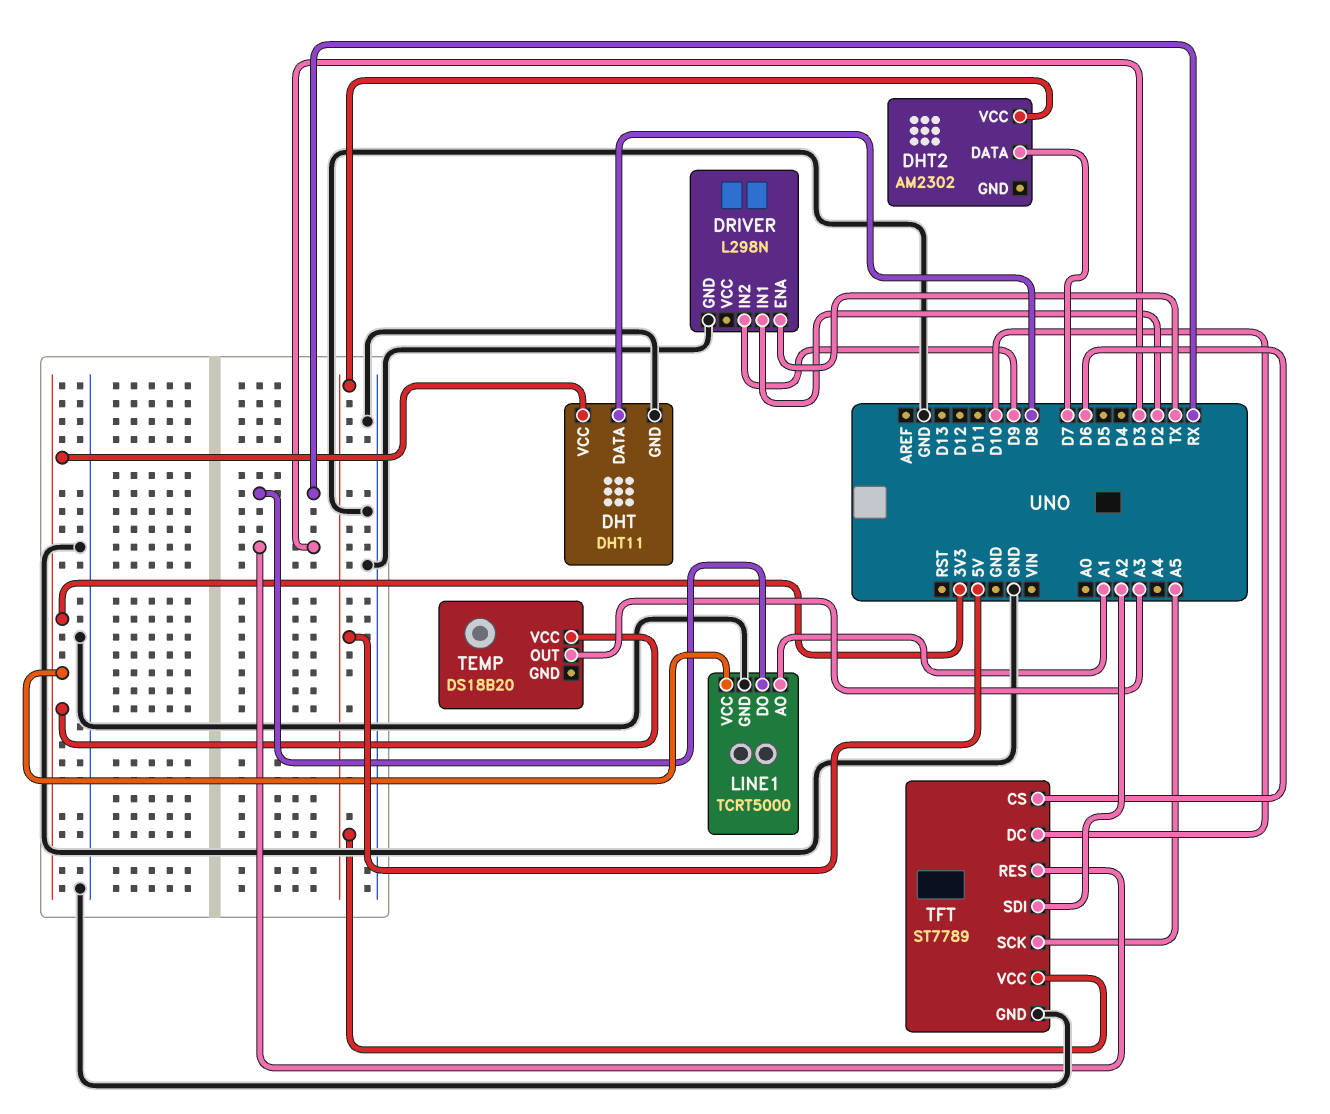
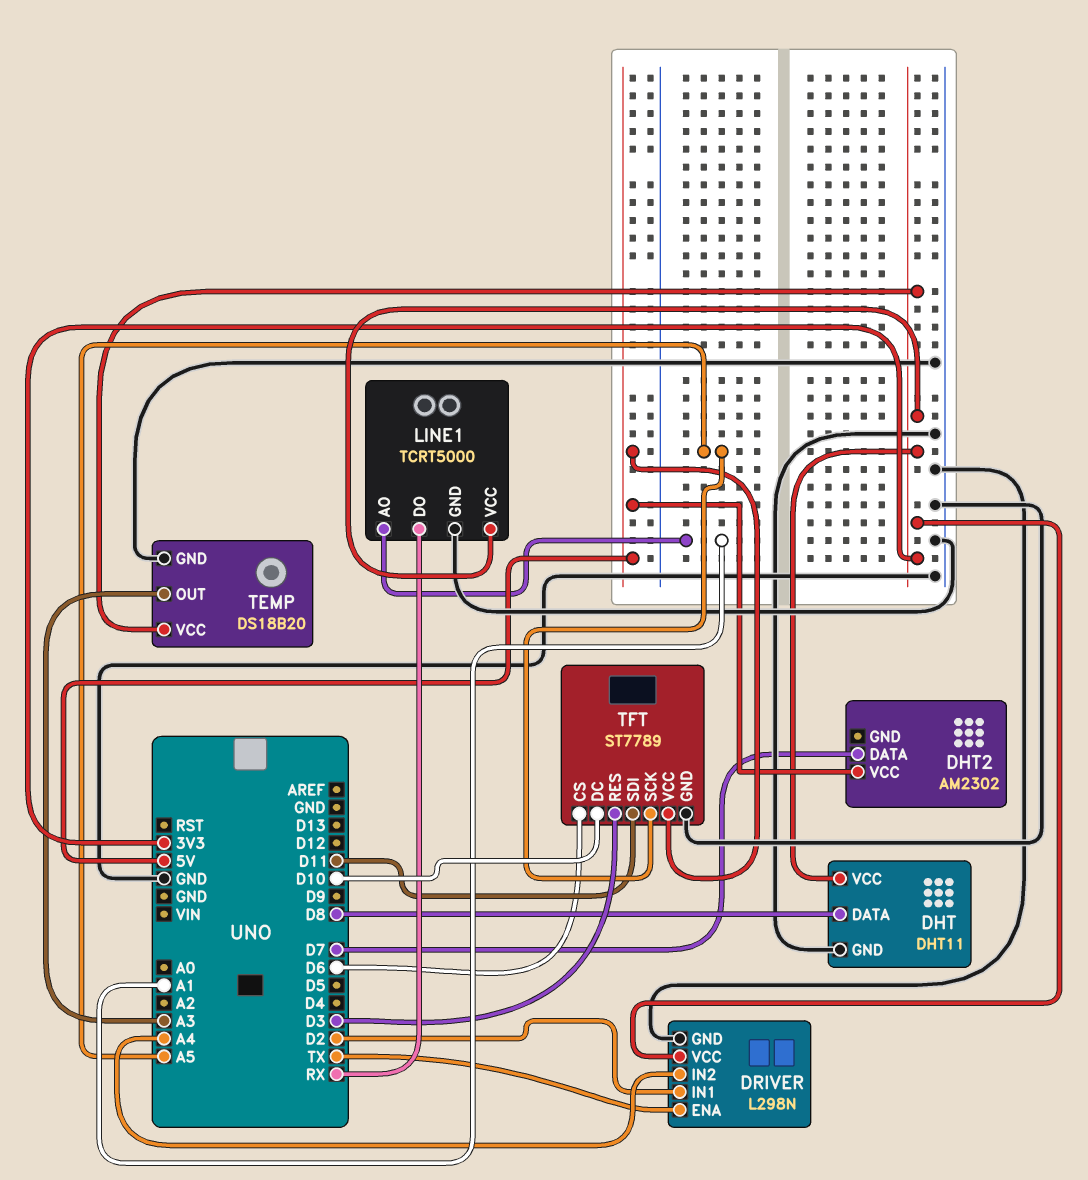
DRIVER pin IN2: D9 -> A4
DRIVER pin VCC: none -> 3V3
TEMP pin GND: none -> GND
TFT pin SDI: A2 -> D11

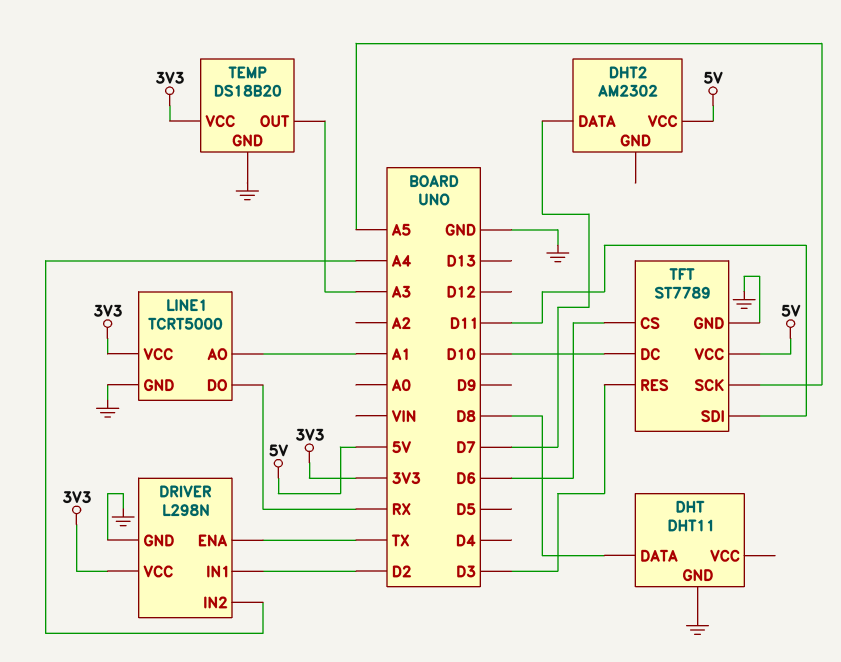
DHT pin VCC: 3V3 -> none

